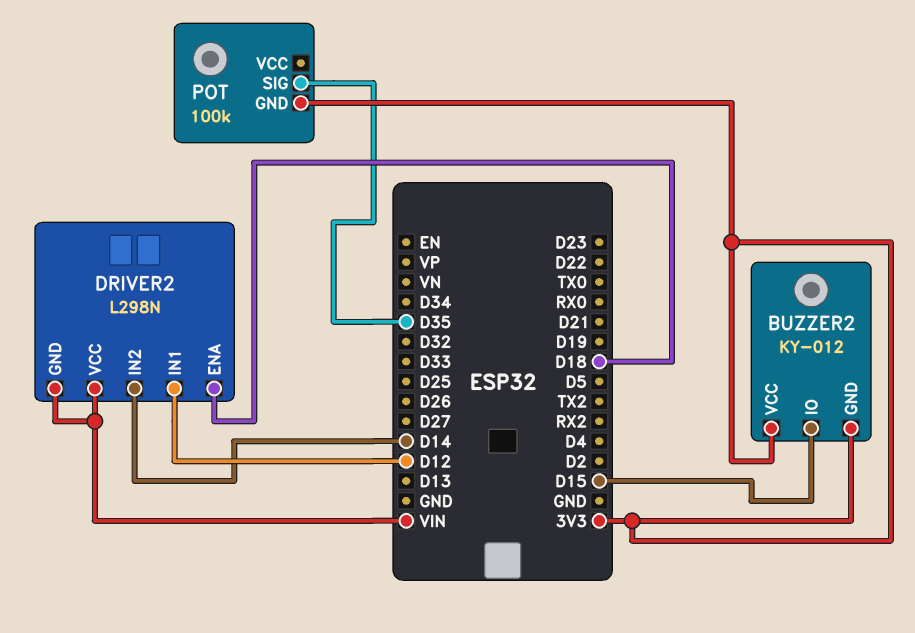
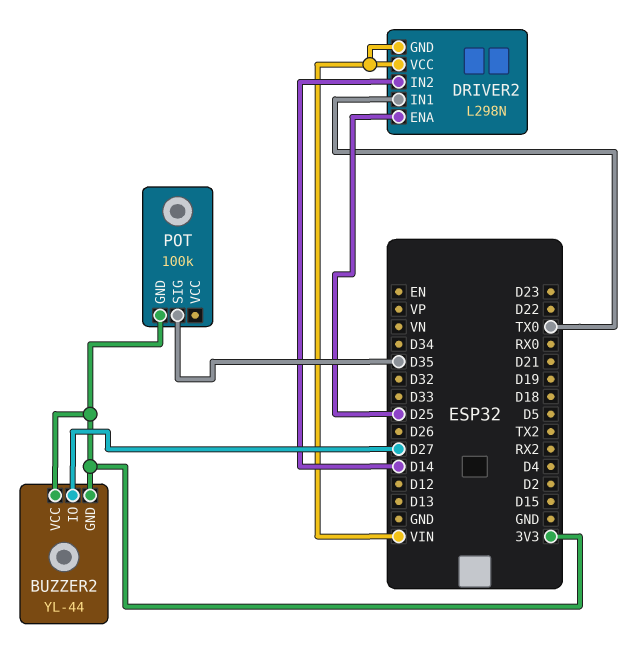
BUZZER2: KY-012 -> YL-44
BUZZER2 pin IO: D15 -> D27
DRIVER2 pin ENA: D18 -> D25
DRIVER2 pin IN1: D12 -> TX0

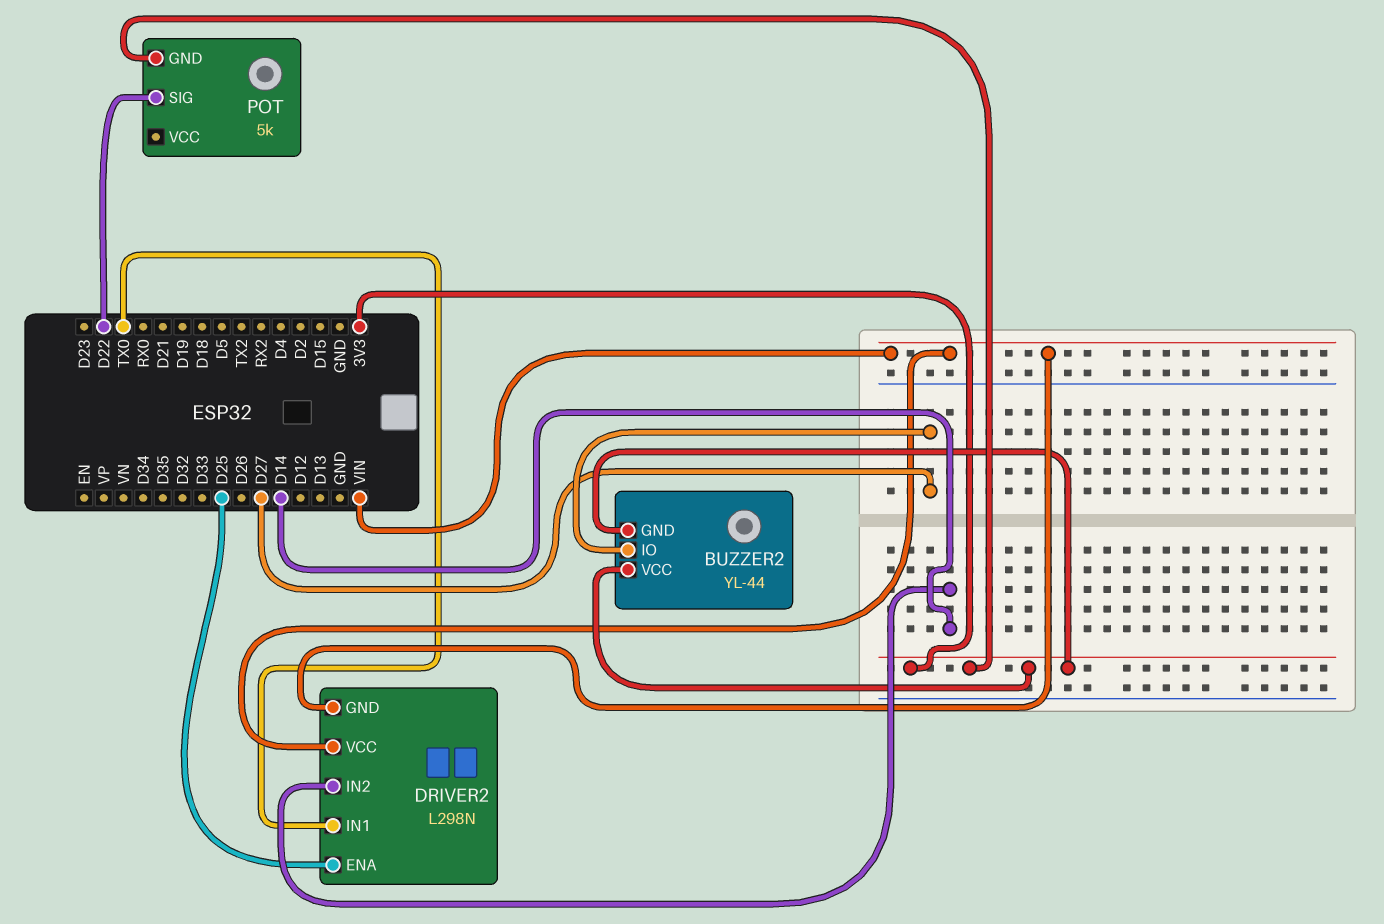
POT: 100k -> 5k
POT pin SIG: D35 -> D22

